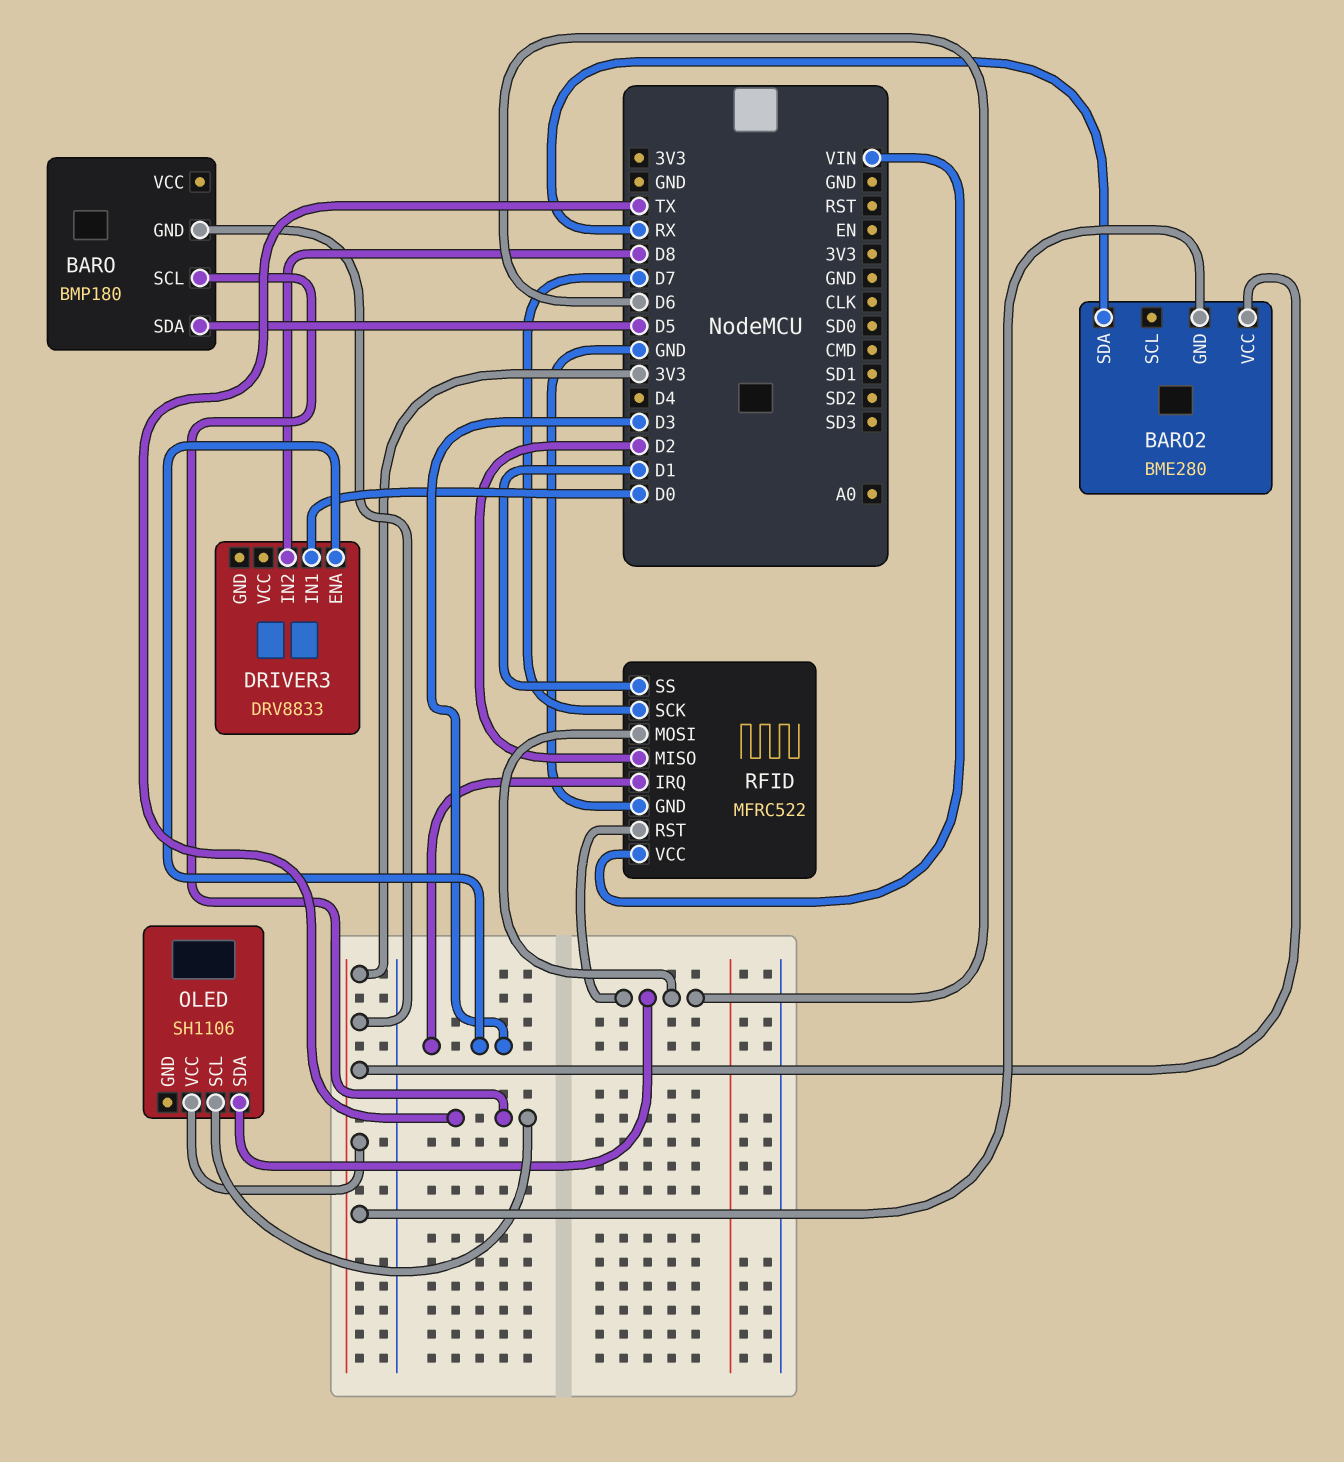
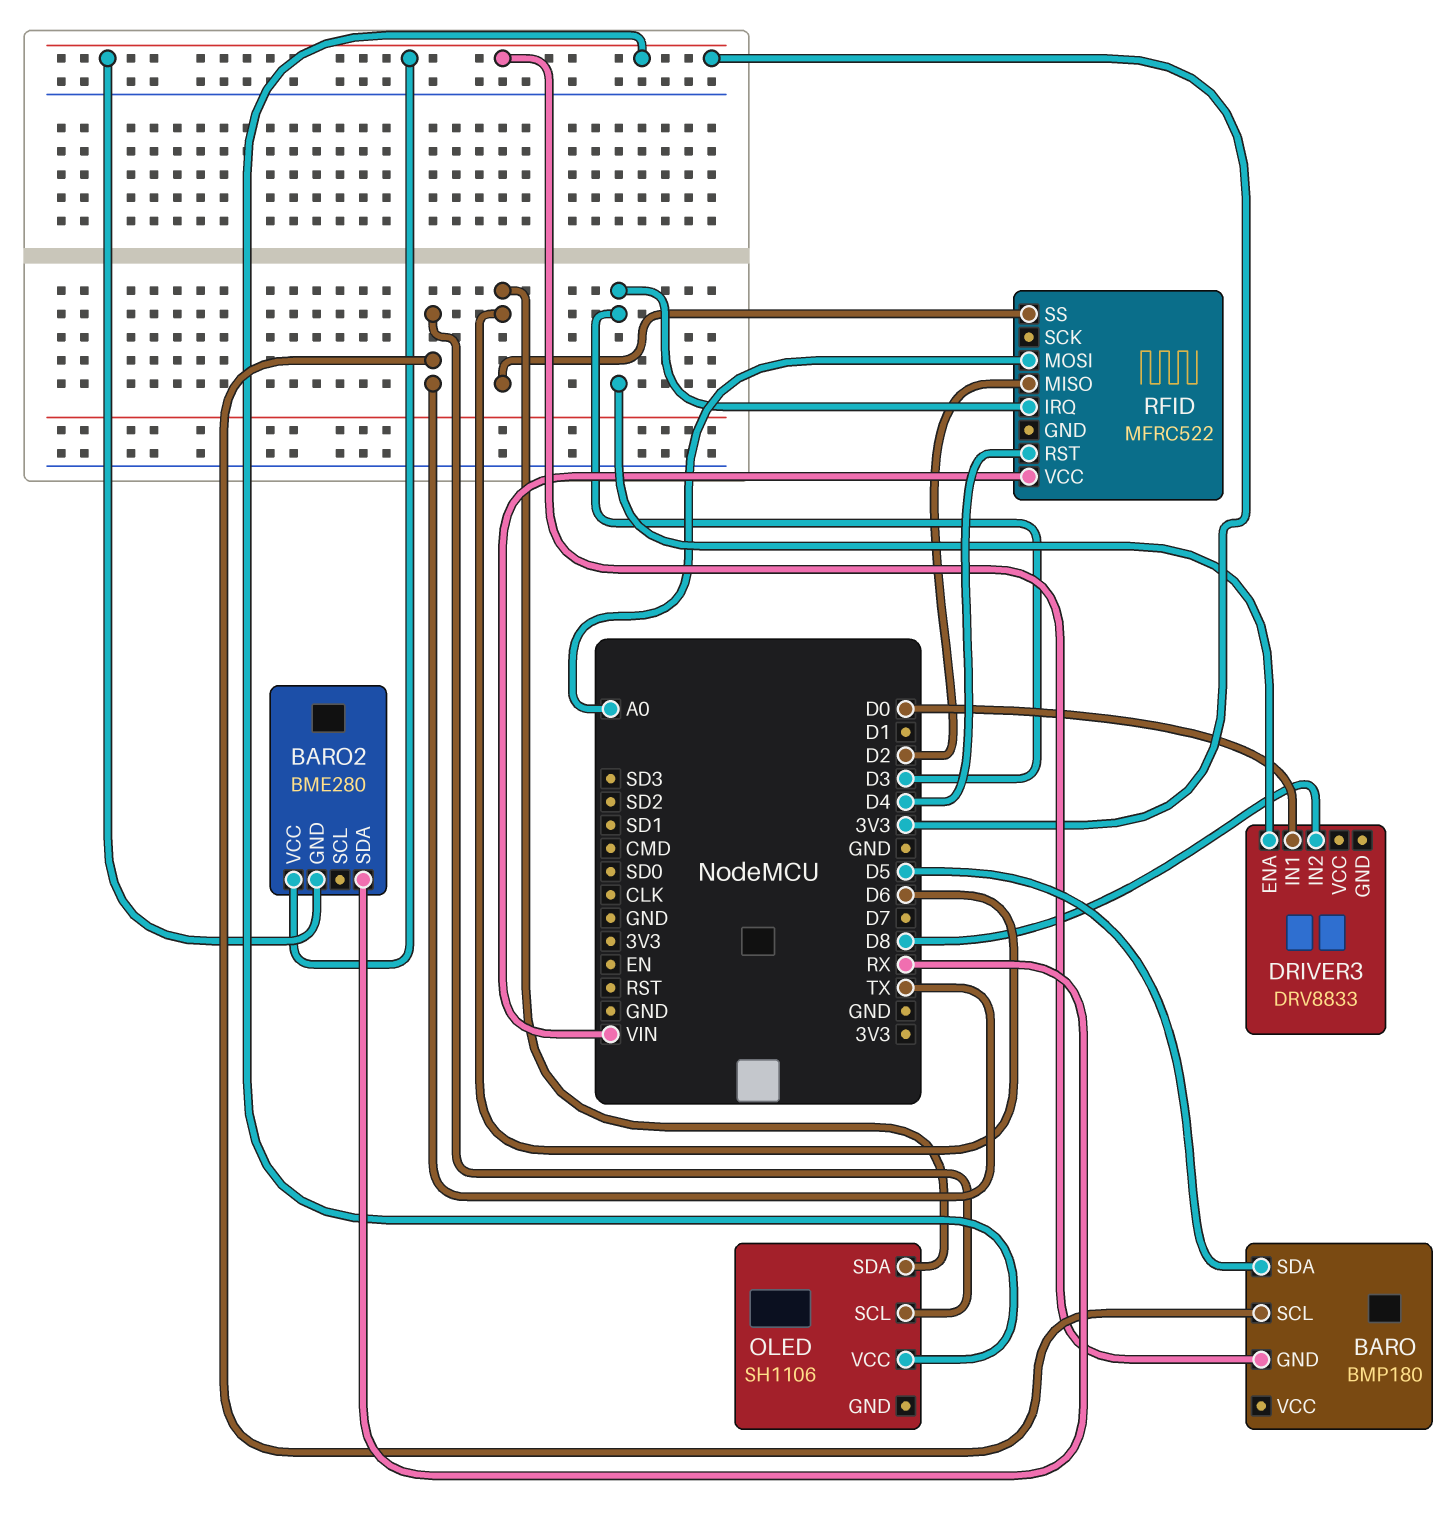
RFID pin GND: GND -> none
RFID pin MOSI: D6 -> A0
RFID pin RST: D6 -> D4
RFID pin SCK: D7 -> none
RFID pin SS: D1 -> D6

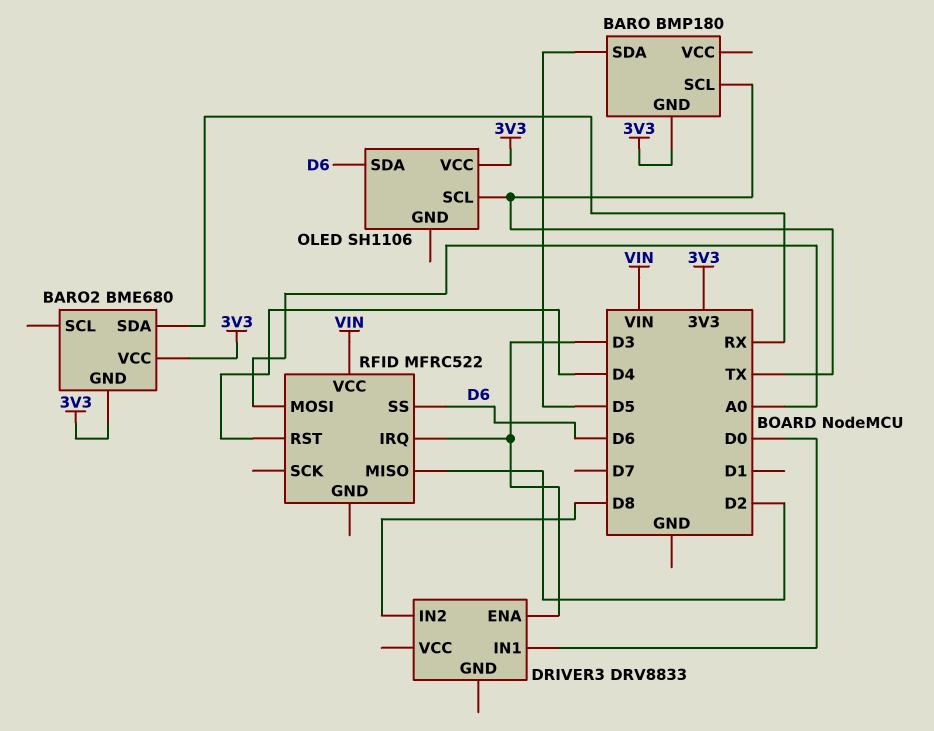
BARO2: BME280 -> BME680

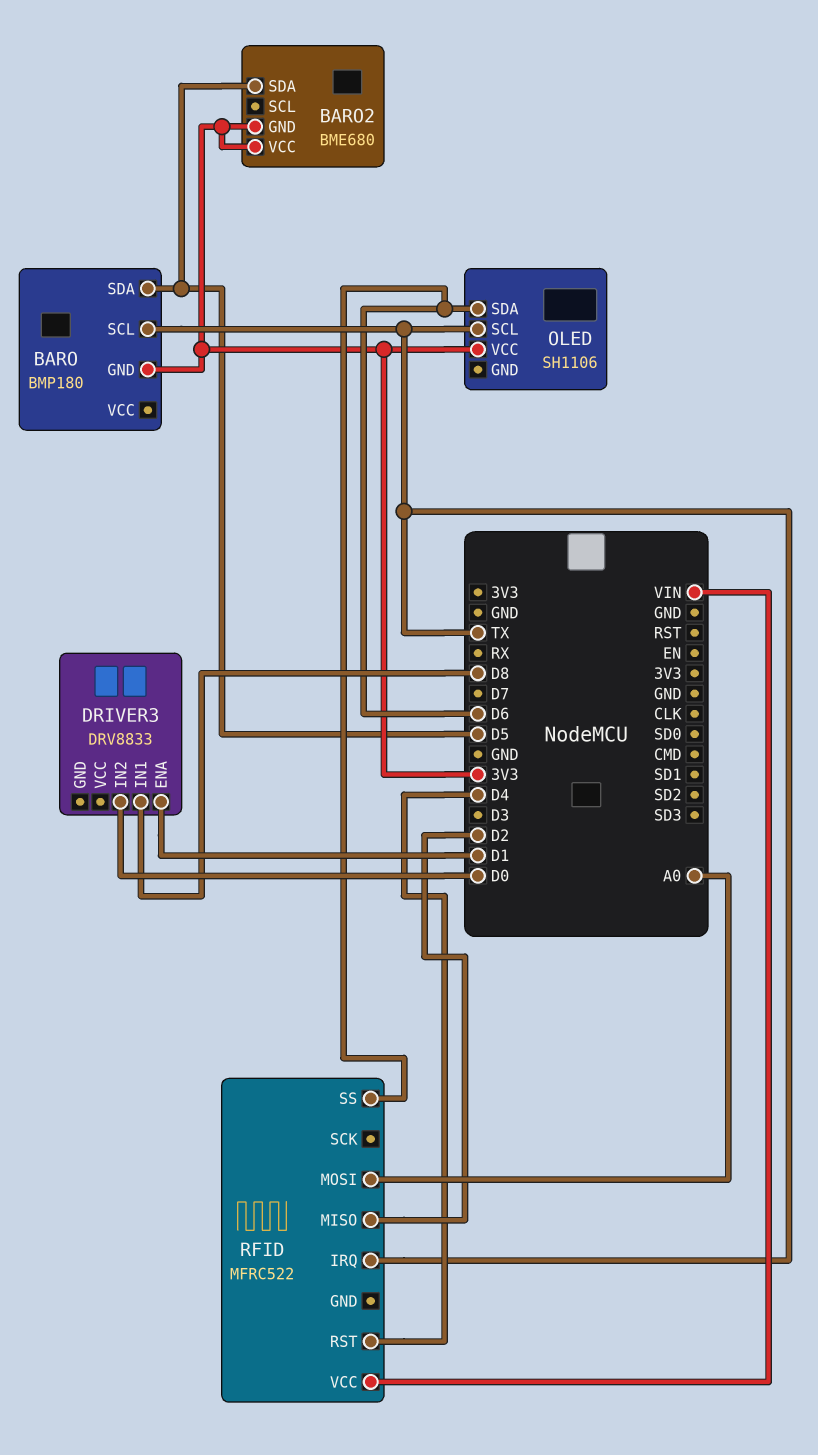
BARO2 pin SDA: RX -> D5
DRIVER3 pin ENA: D3 -> D1
DRIVER3 pin IN1: D0 -> D8
DRIVER3 pin IN2: D8 -> D0
RFID pin IRQ: D3 -> TX

